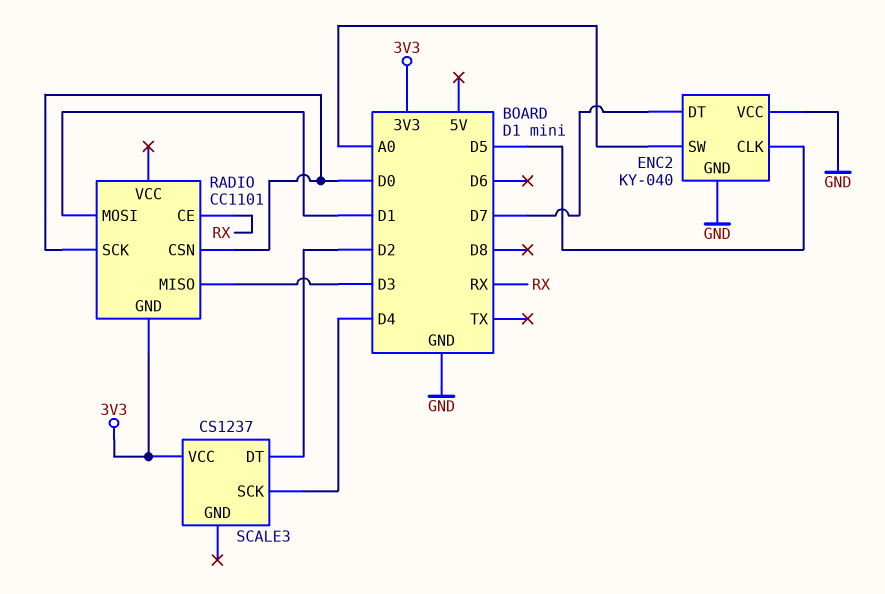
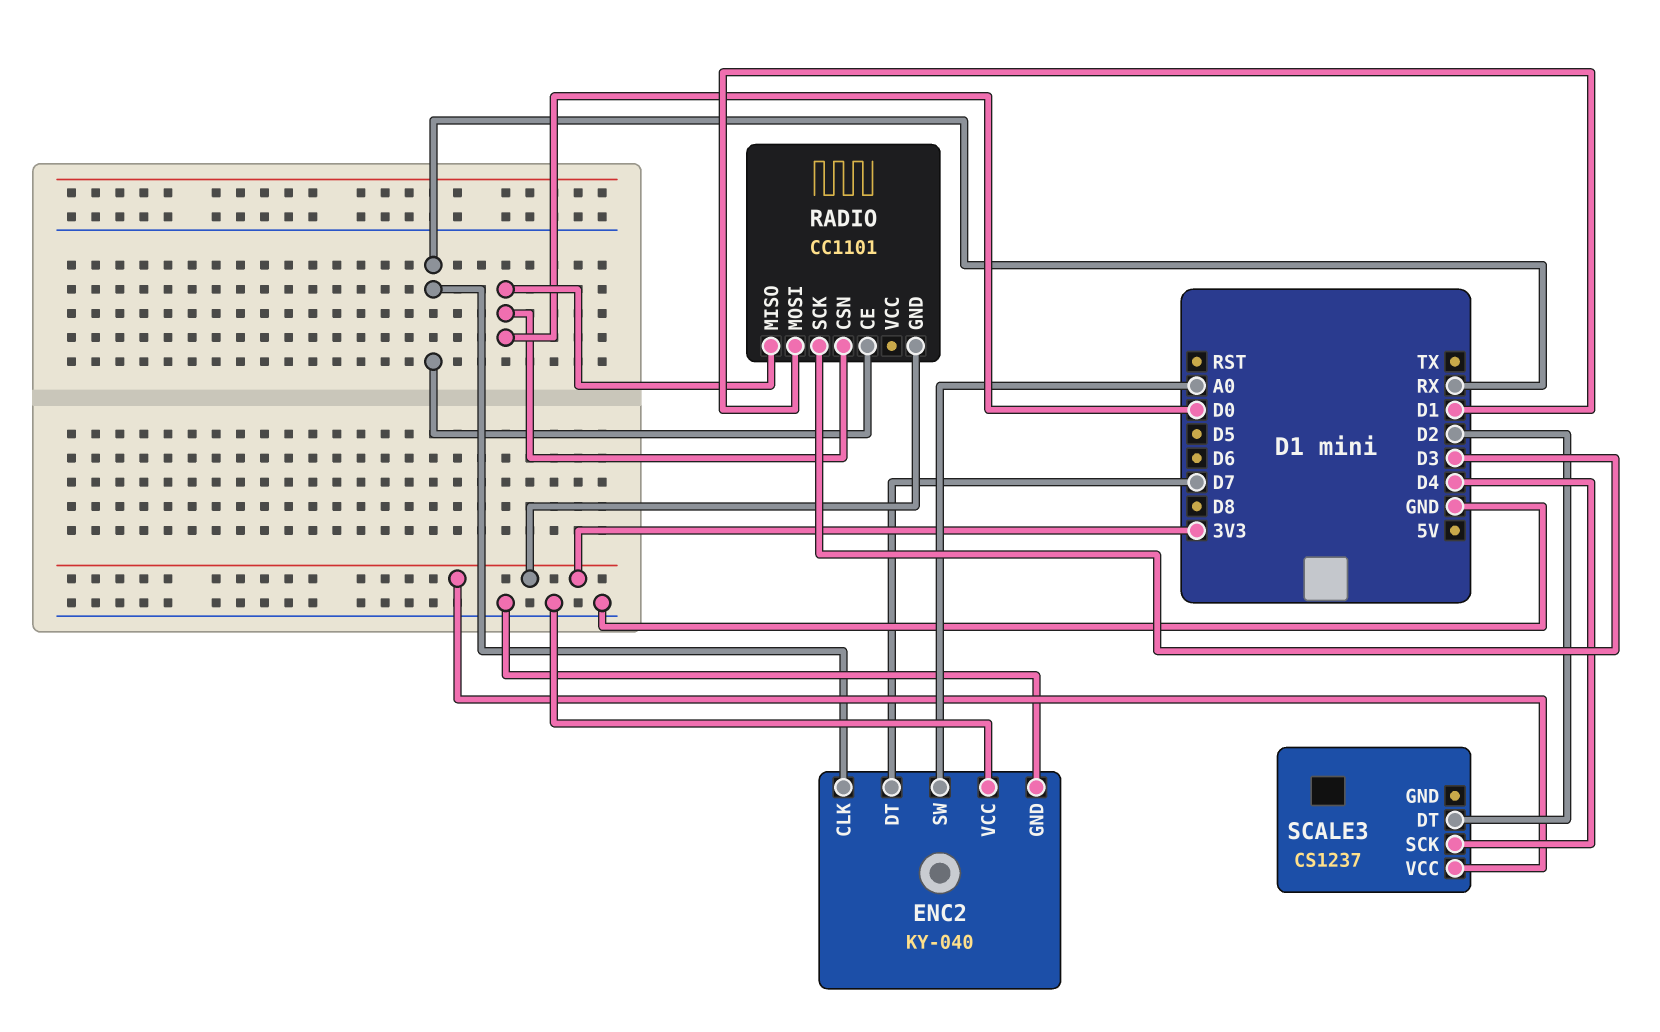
ENC2 pin CLK: D5 -> RX
RADIO pin MISO: D3 -> D0
RADIO pin SCK: D0 -> D3

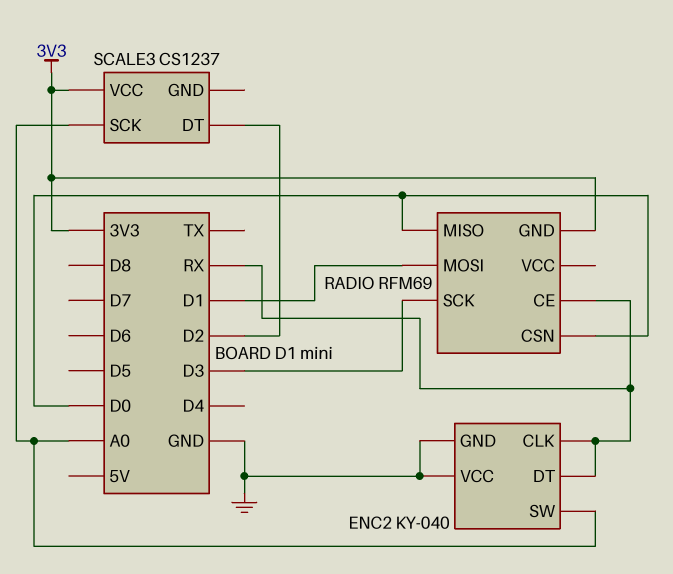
ENC2 pin DT: D7 -> RX
RADIO: CC1101 -> RFM69
SCALE3 pin SCK: D4 -> A0

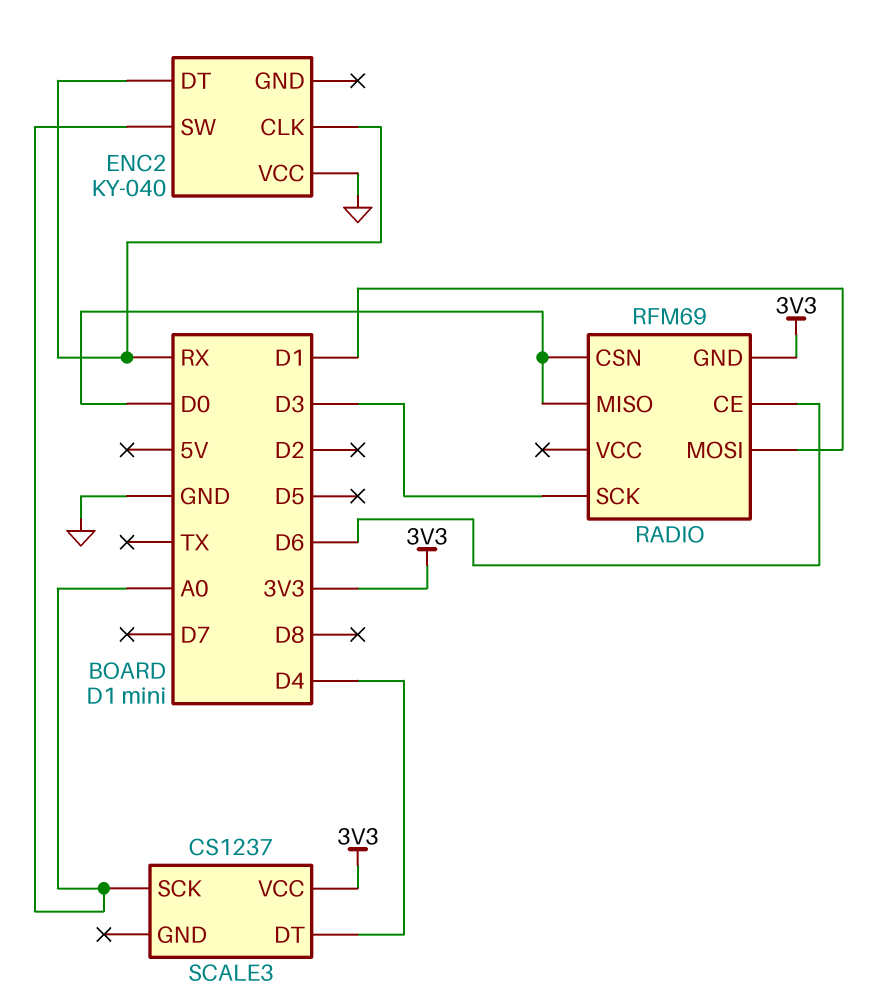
ENC2 pin GND: GND -> none
RADIO pin CE: RX -> D6
SCALE3 pin DT: D2 -> D4

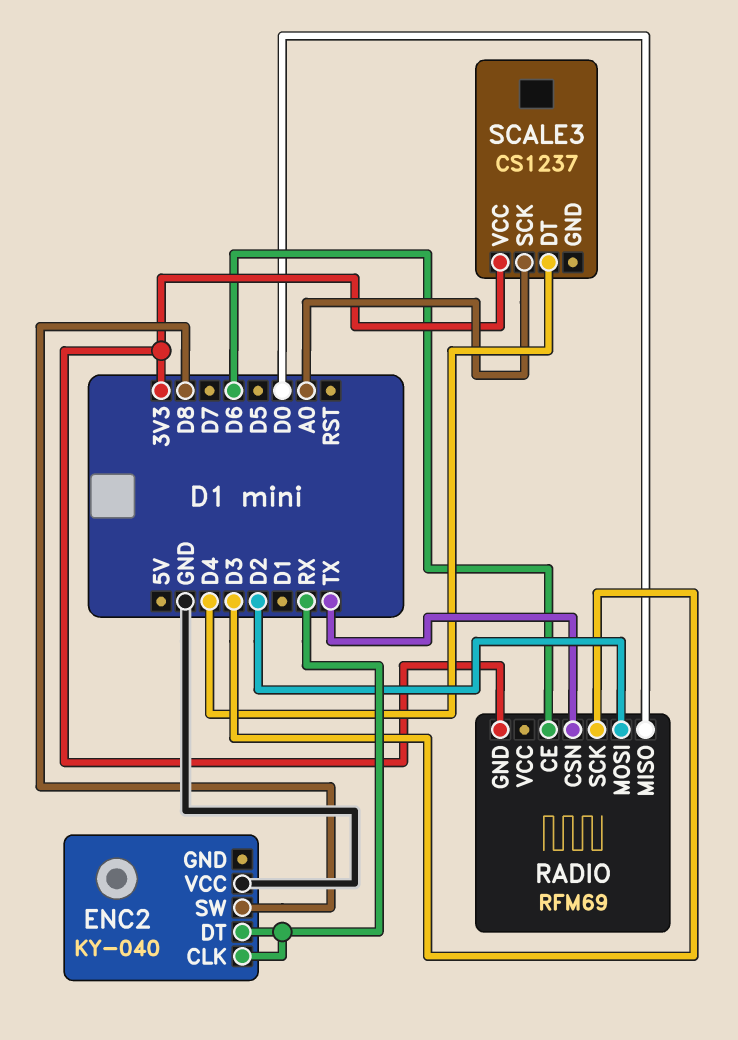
ENC2 pin SW: A0 -> D8
RADIO pin CSN: D0 -> TX
RADIO pin MOSI: D1 -> D2

